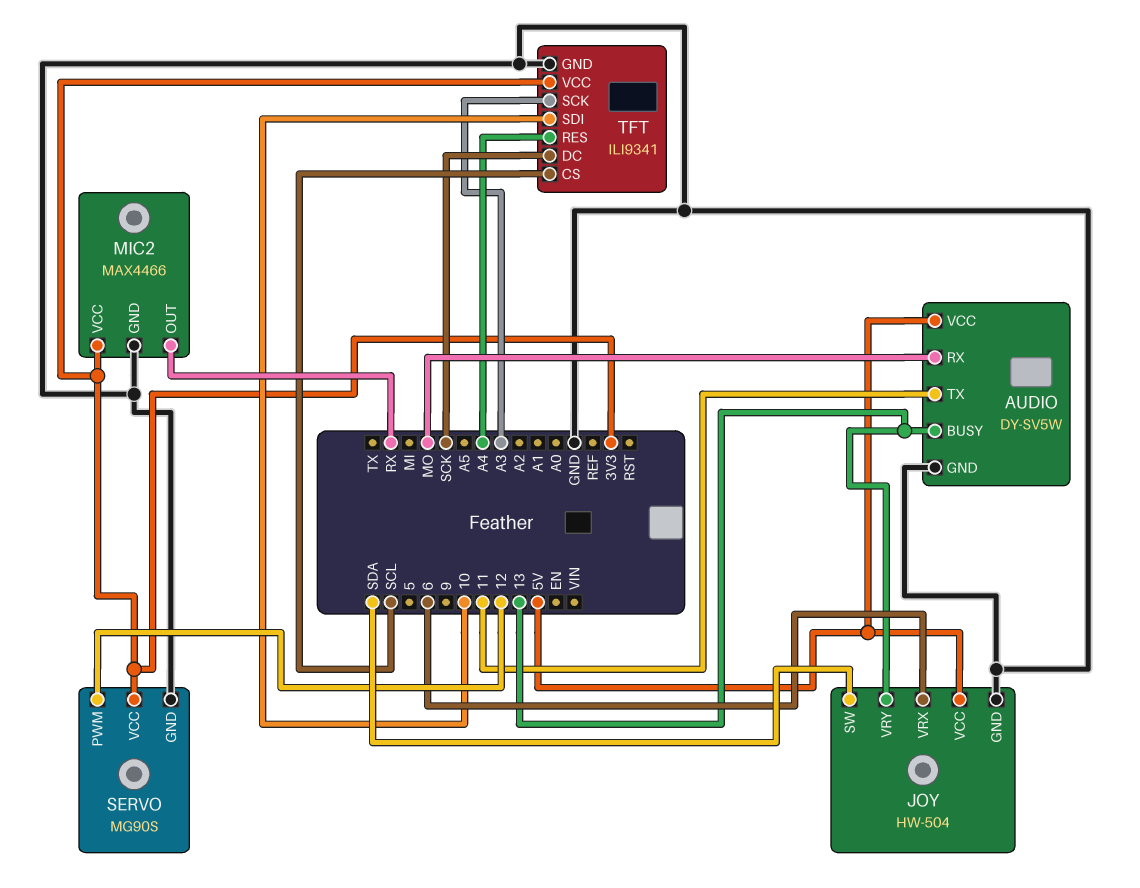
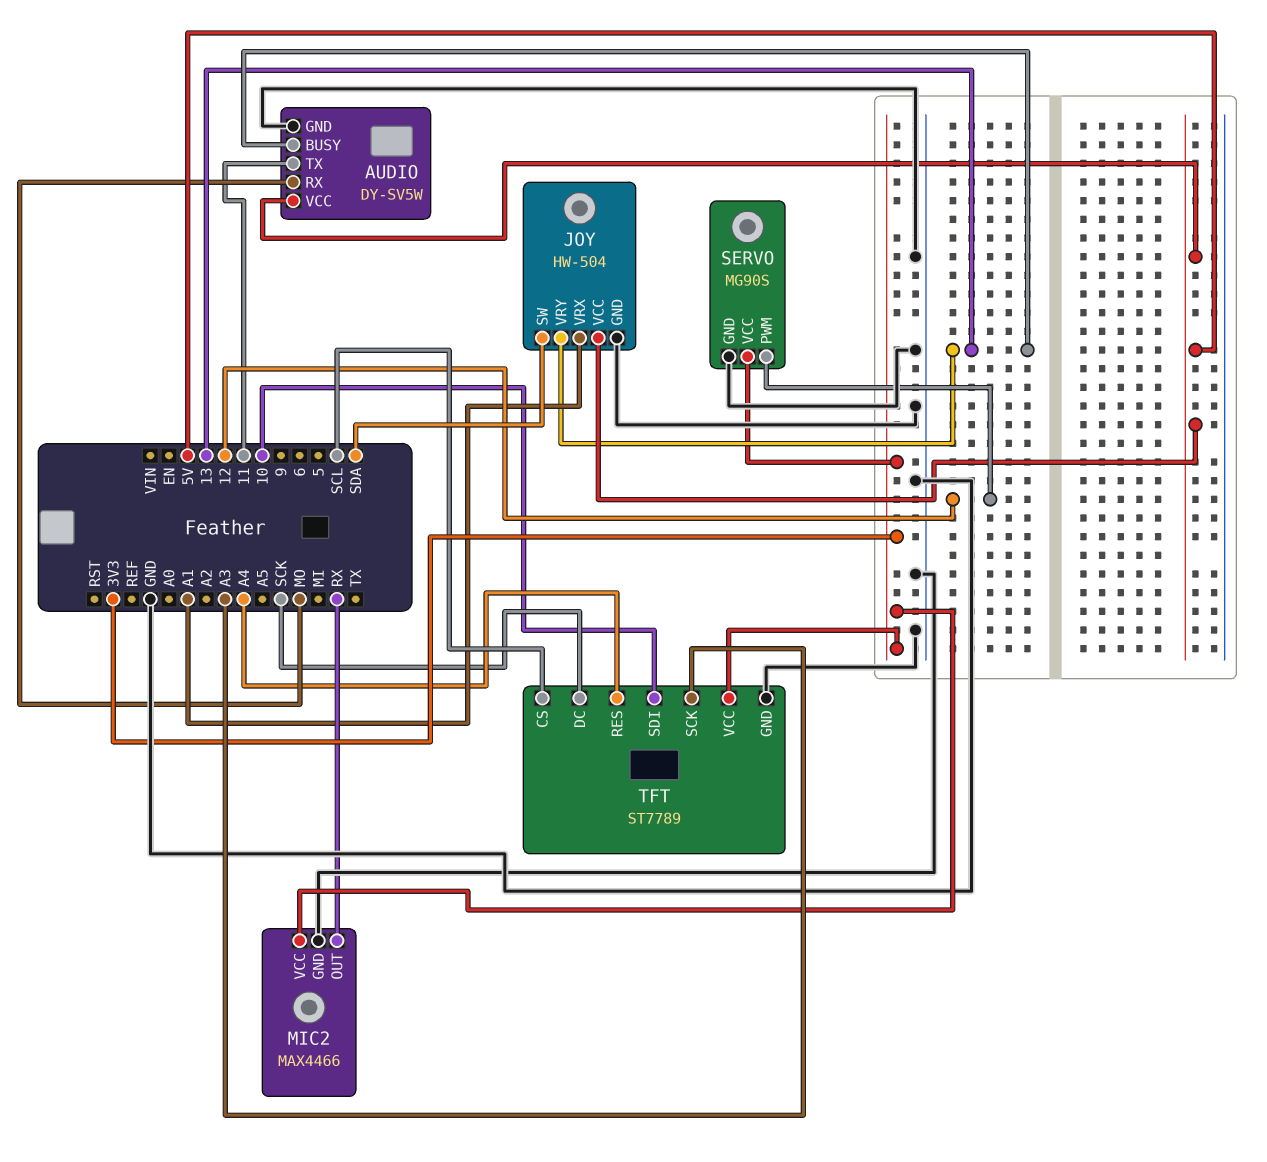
JOY pin VRX: 6 -> A1
TFT: ILI9341 -> ST7789

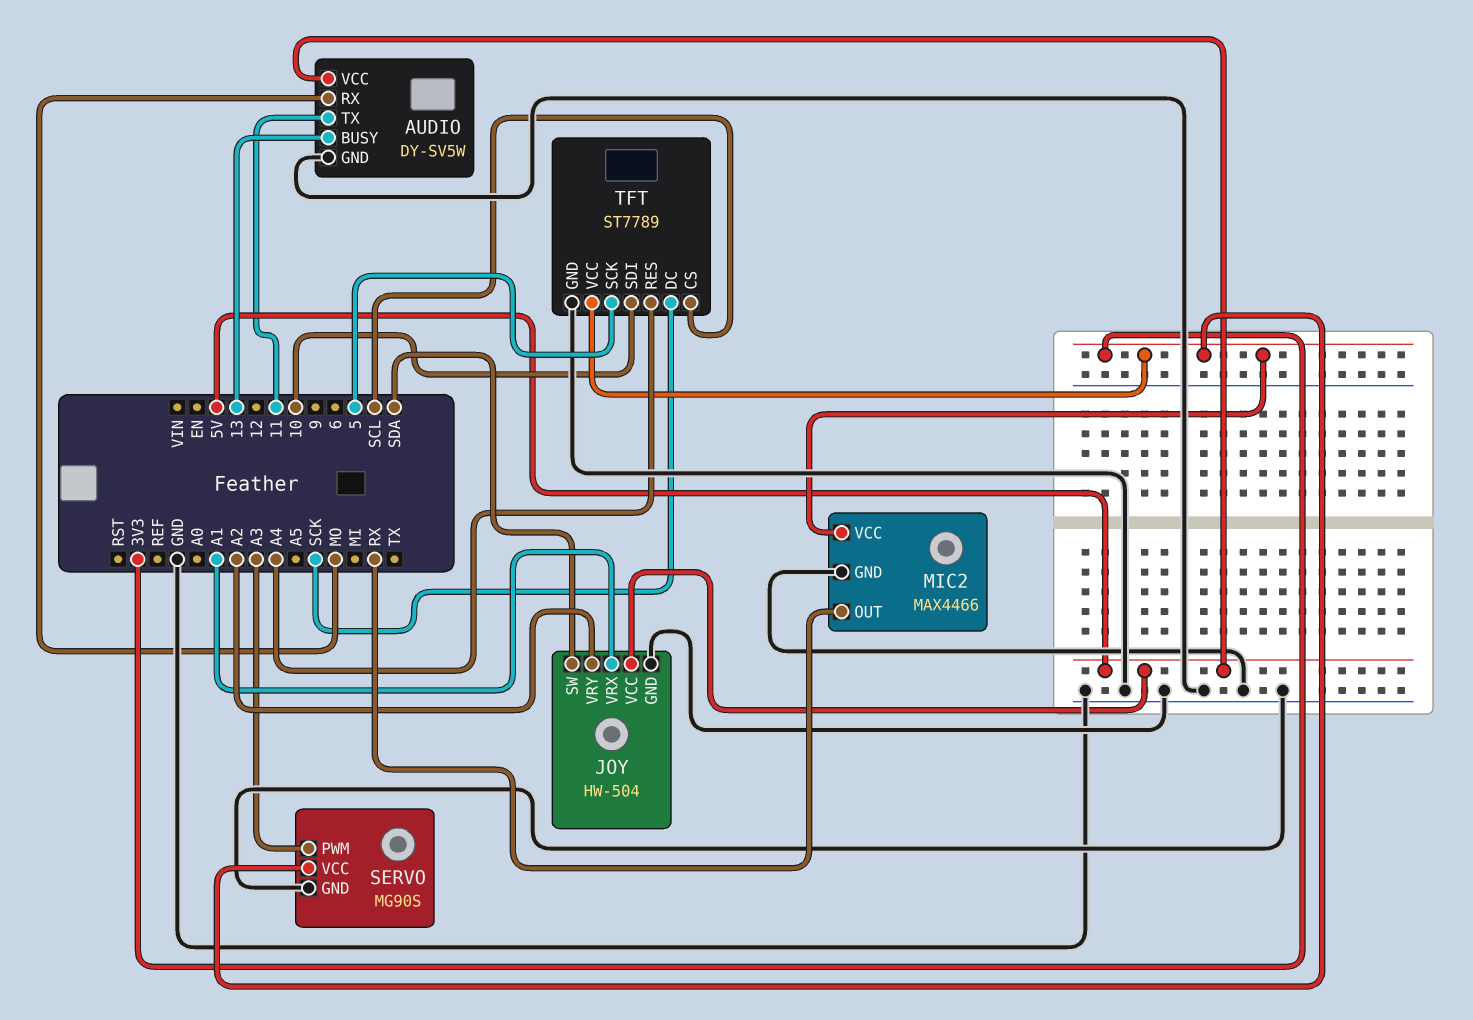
JOY pin VRY: 13 -> A2
SERVO pin PWM: 12 -> A3
TFT pin SCK: A3 -> 5

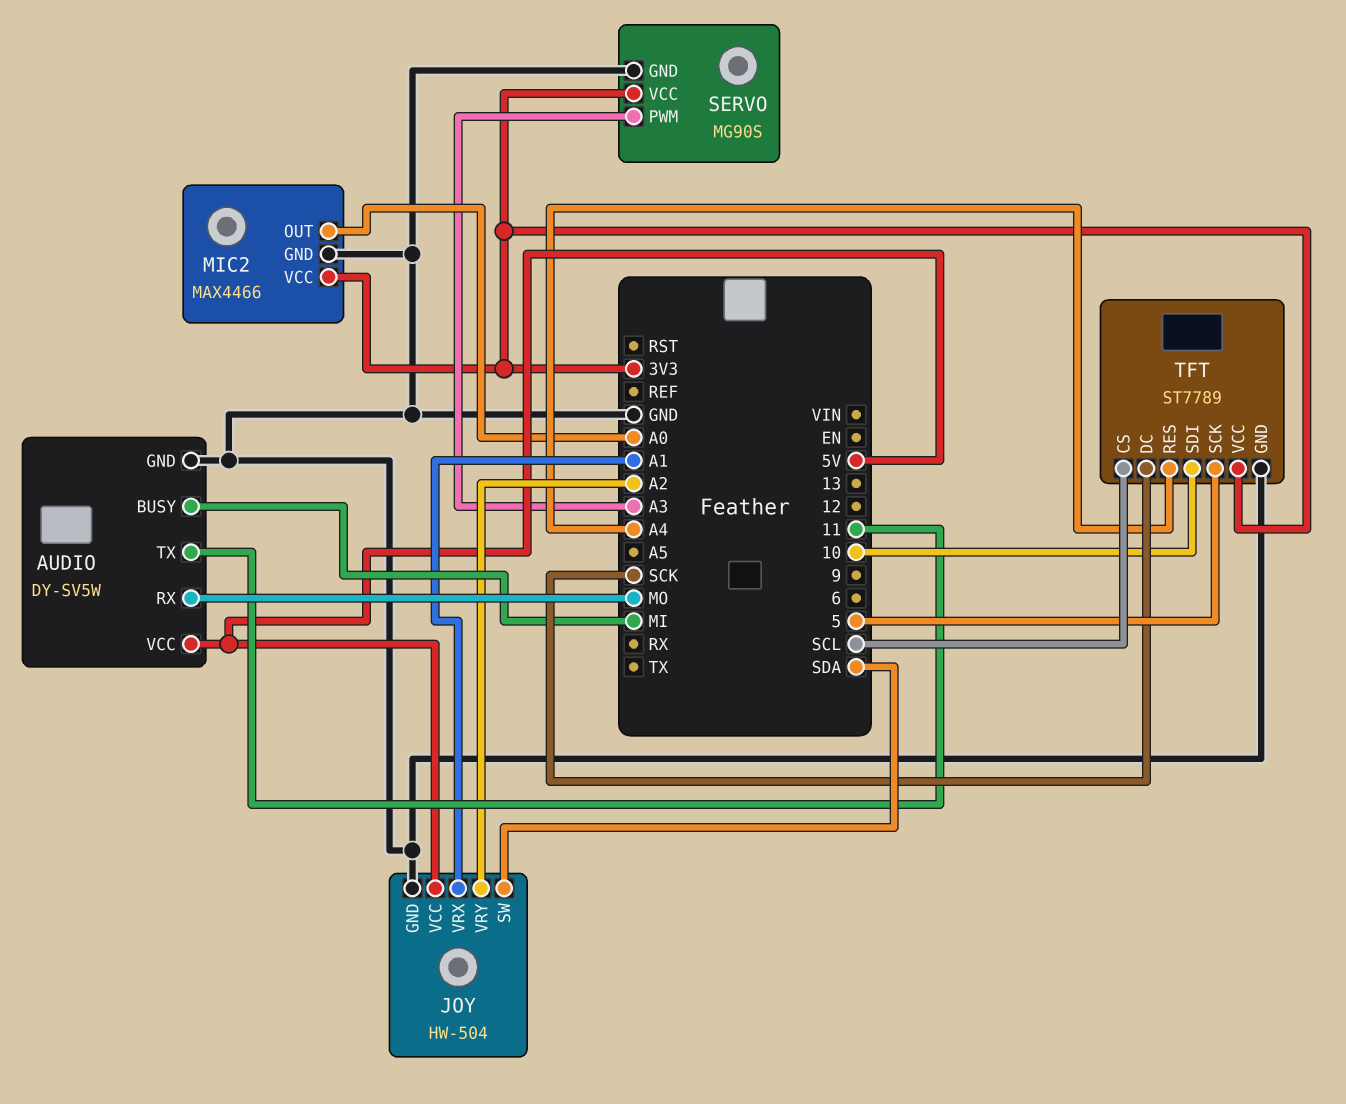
AUDIO pin BUSY: 13 -> MI
MIC2 pin OUT: RX -> A0

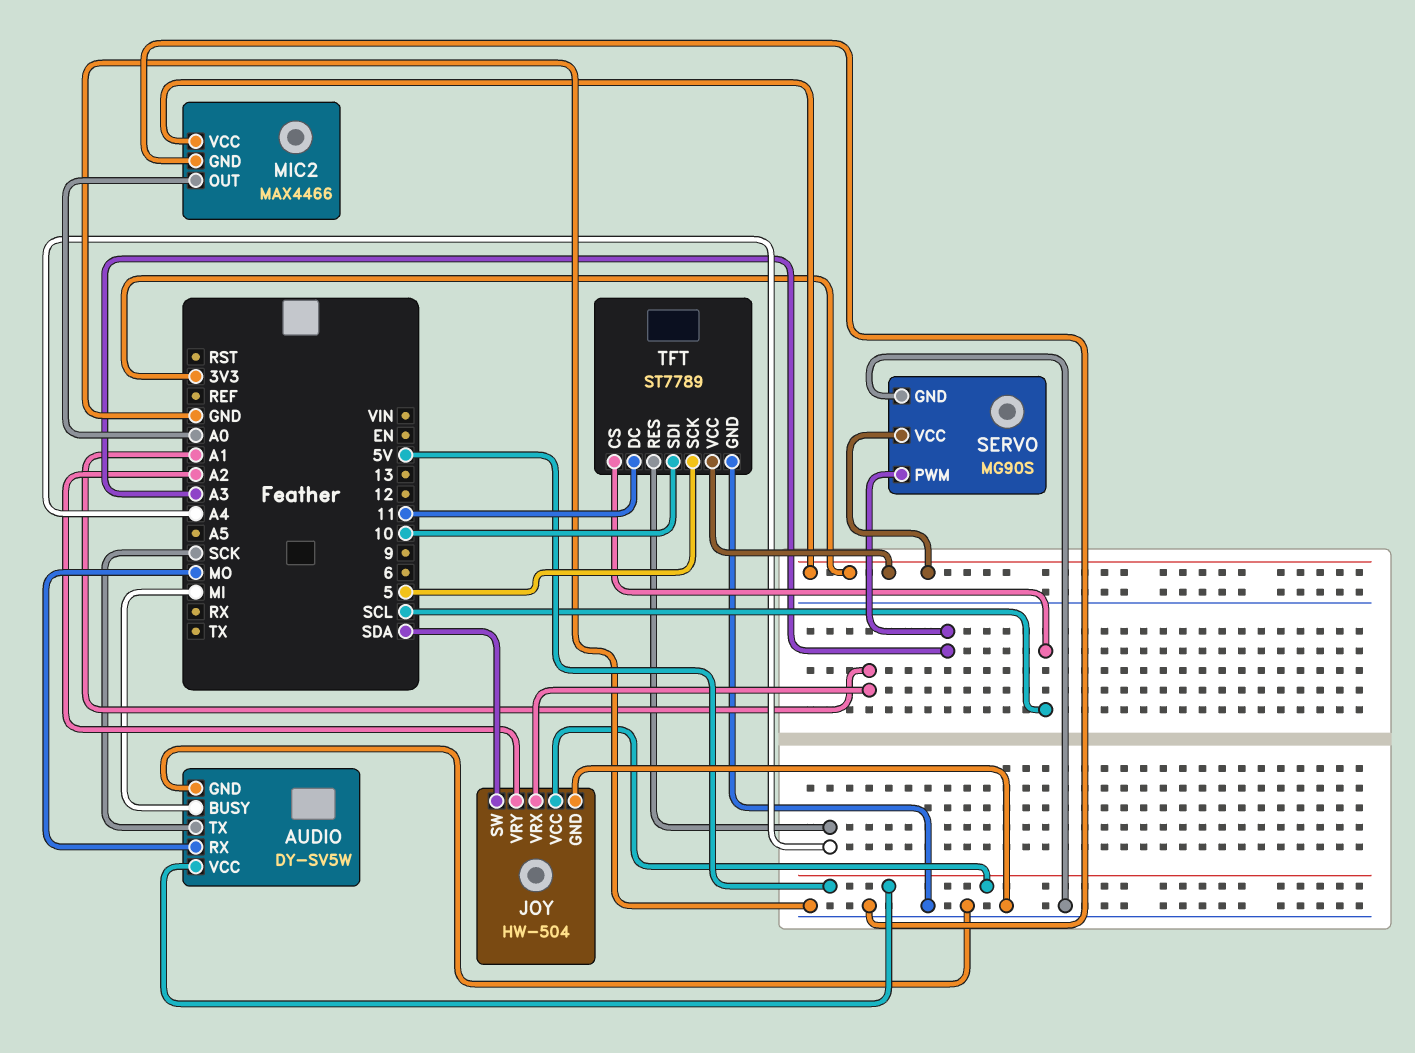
AUDIO pin TX: 11 -> SCK
TFT pin DC: SCK -> 11

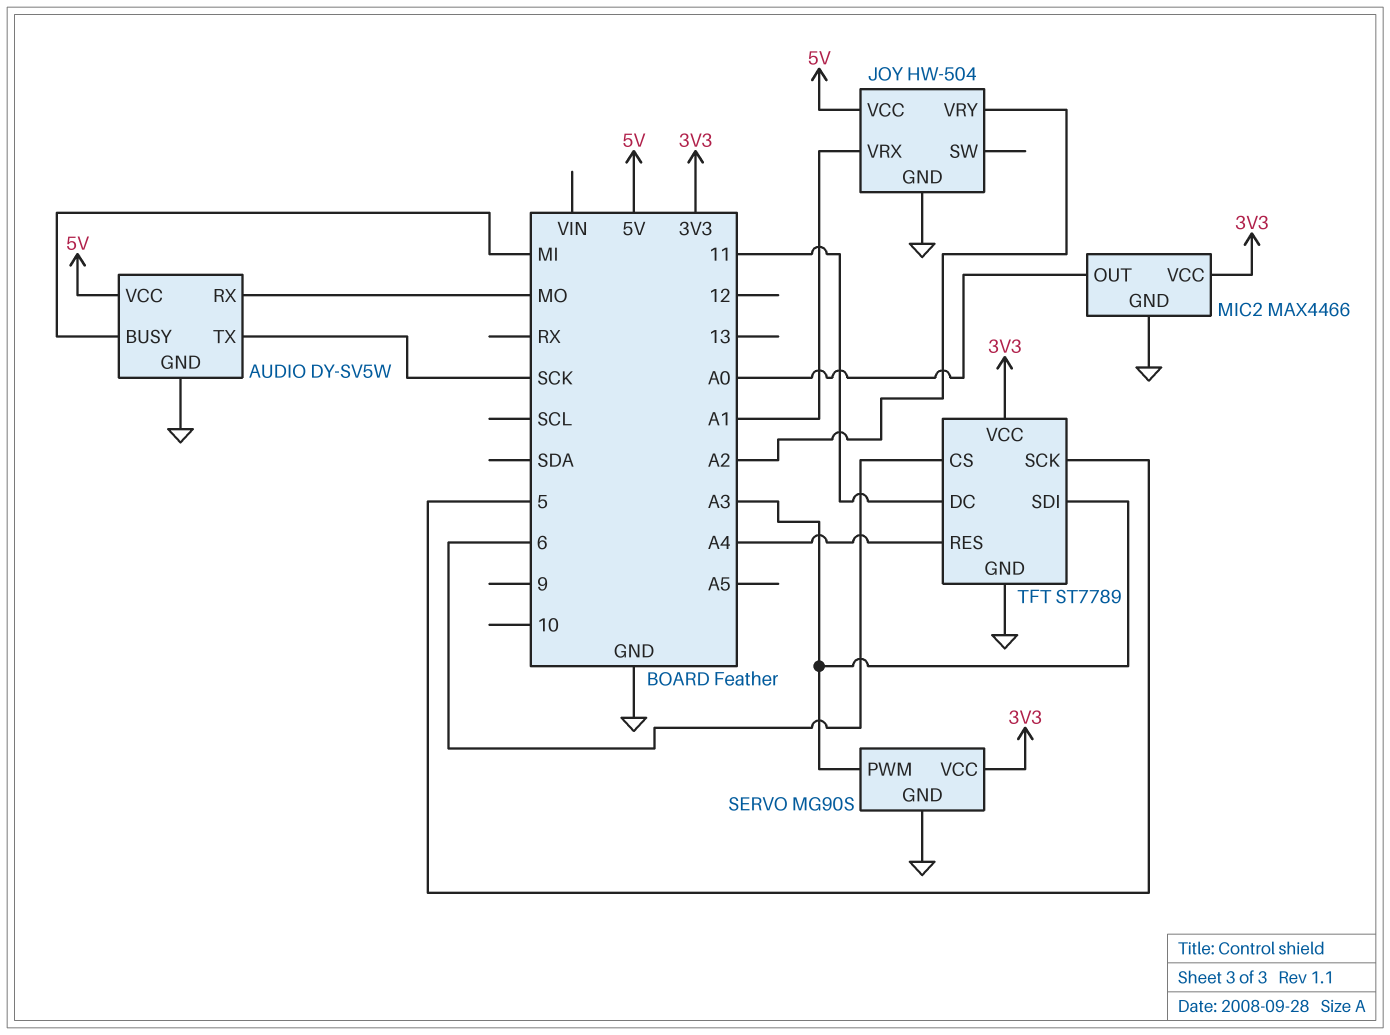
JOY pin SW: SDA -> none
TFT pin CS: SCL -> 6
TFT pin SDI: 10 -> A3

